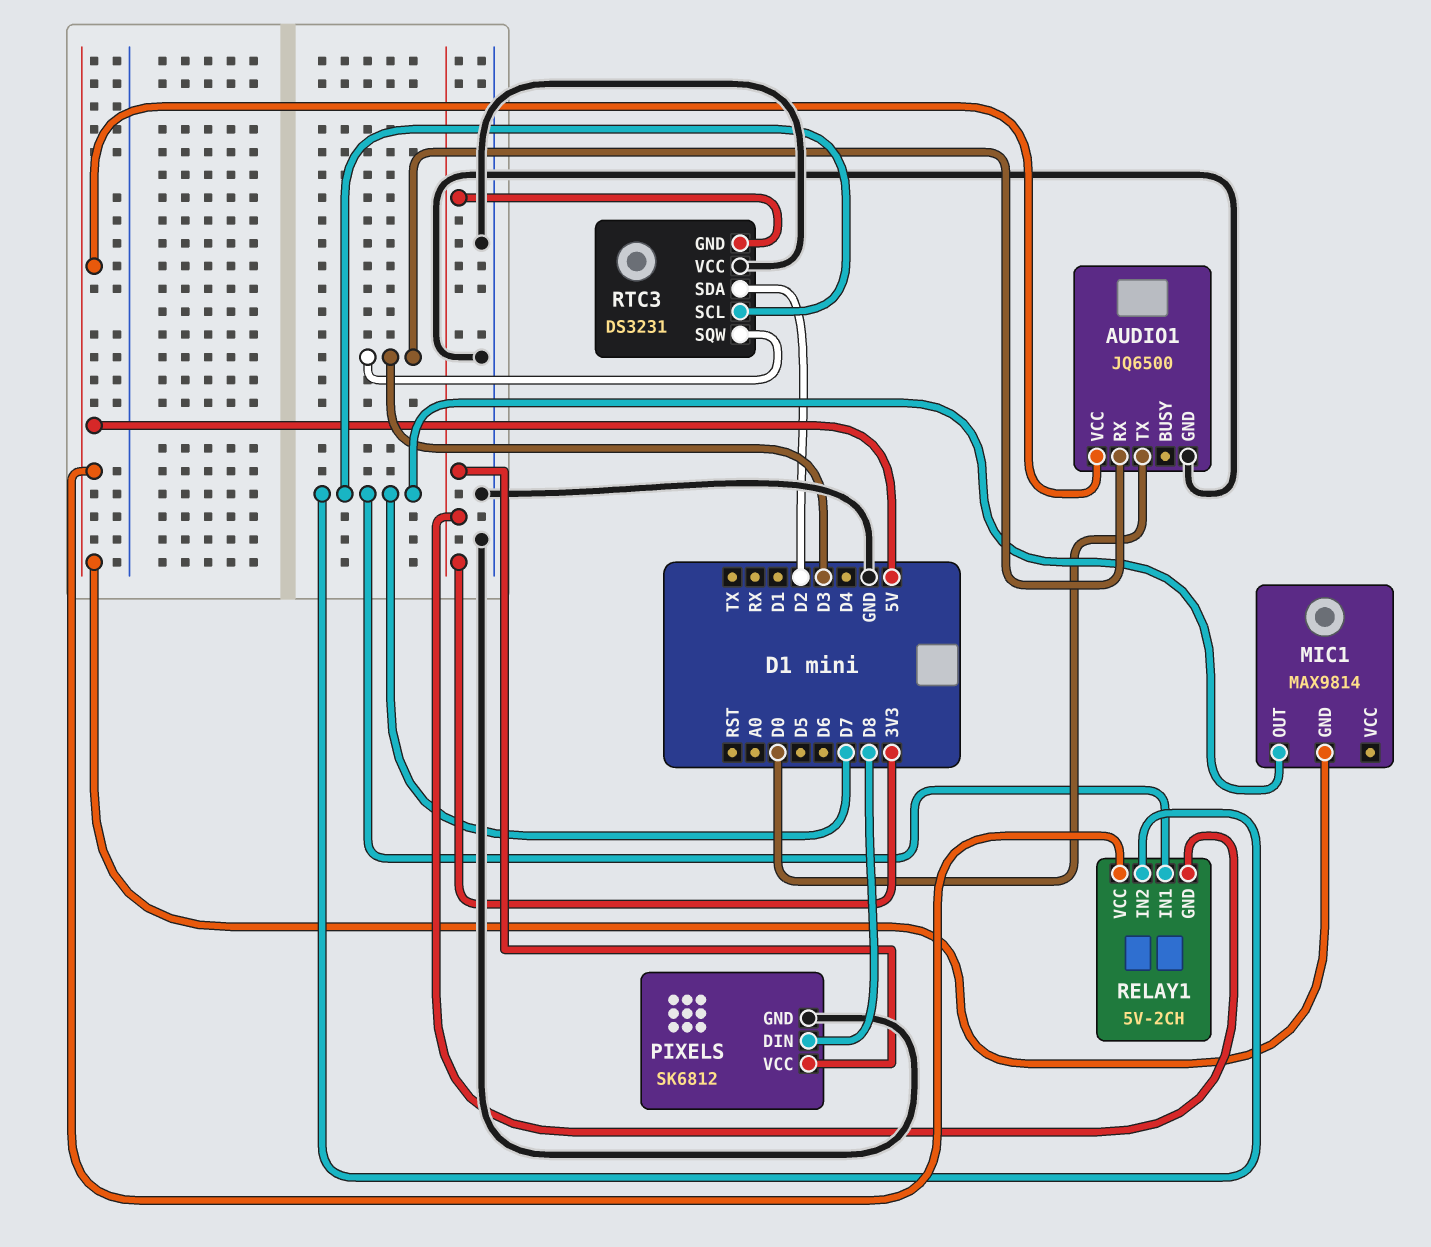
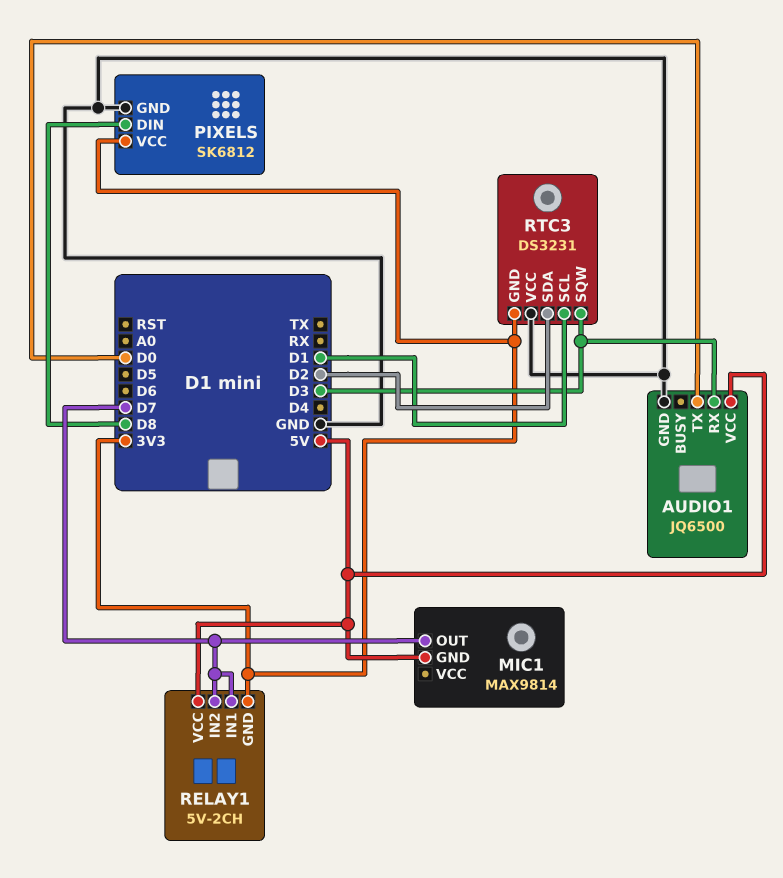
RTC3 pin SCL: D7 -> D1

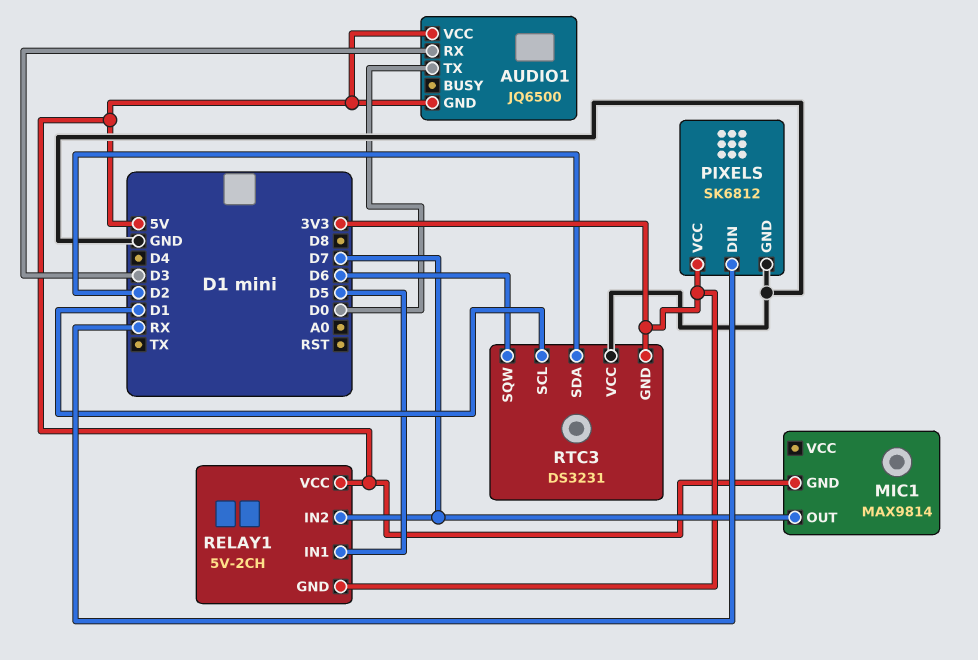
AUDIO1 pin GND: GND -> 5V
PIXELS pin DIN: D8 -> RX
RELAY1 pin IN1: D7 -> D5
RTC3 pin SQW: D3 -> D6

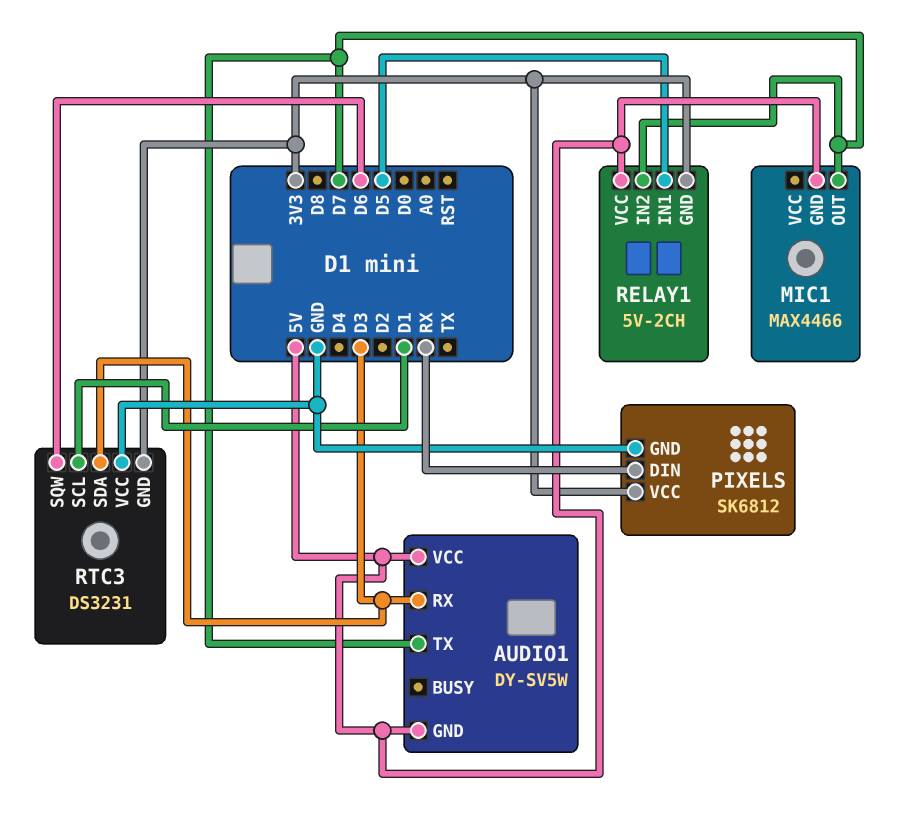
AUDIO1: JQ6500 -> DY-SV5W
AUDIO1 pin TX: D0 -> D7
MIC1: MAX9814 -> MAX4466
RTC3 pin SDA: D2 -> D3

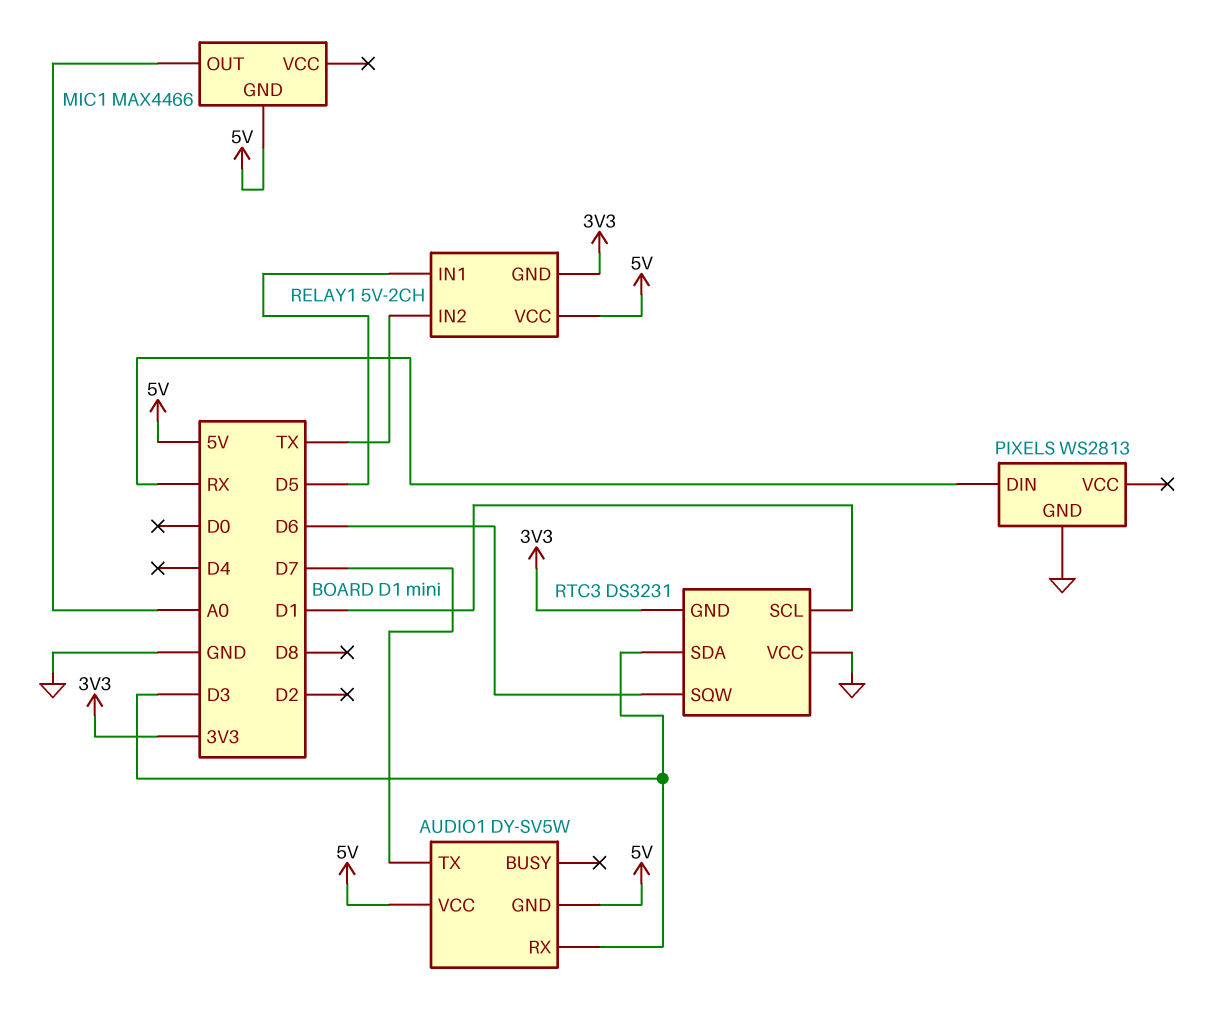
MIC1 pin OUT: D7 -> A0
PIXELS: SK6812 -> WS2813
PIXELS pin VCC: 3V3 -> none
RELAY1 pin IN2: D7 -> TX

